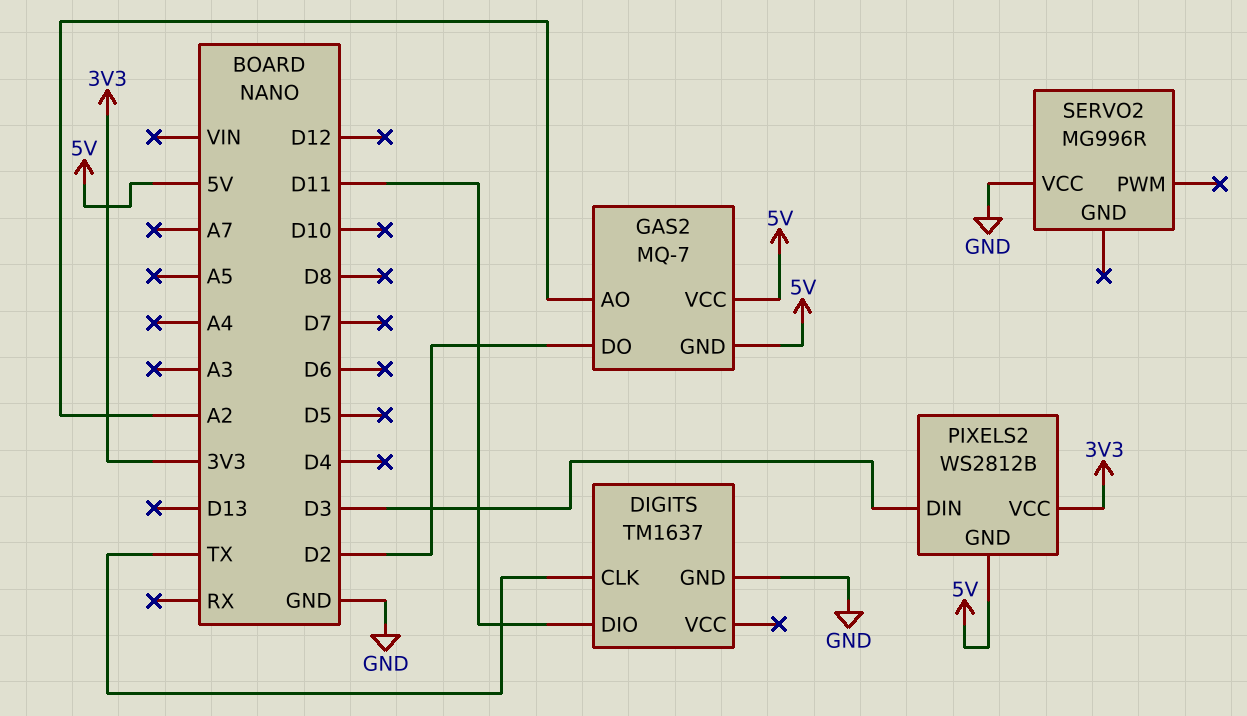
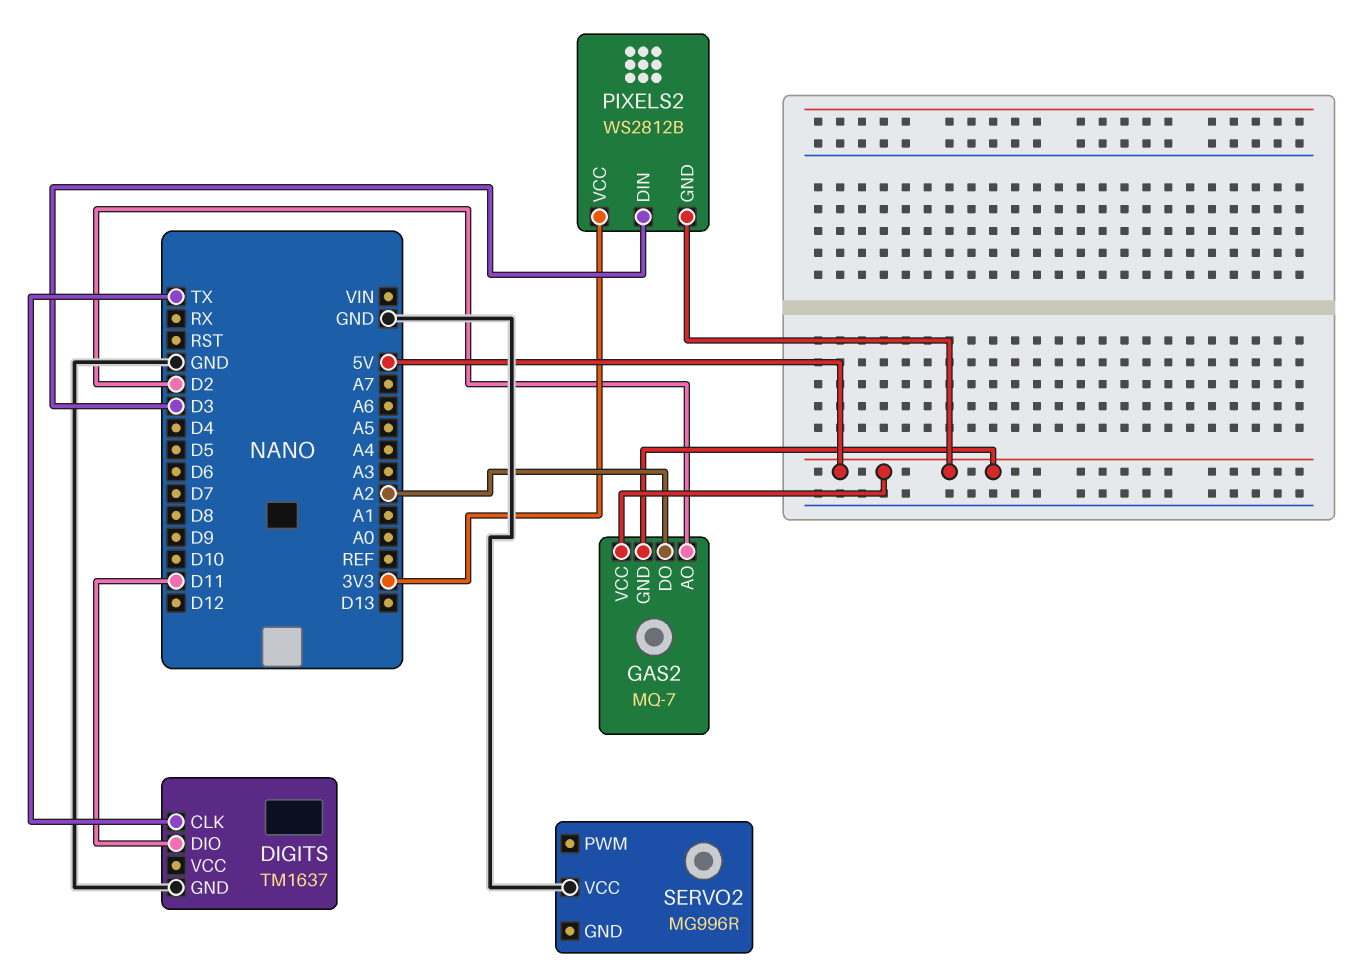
GAS2 pin AO: A2 -> D2
GAS2 pin DO: D2 -> A2

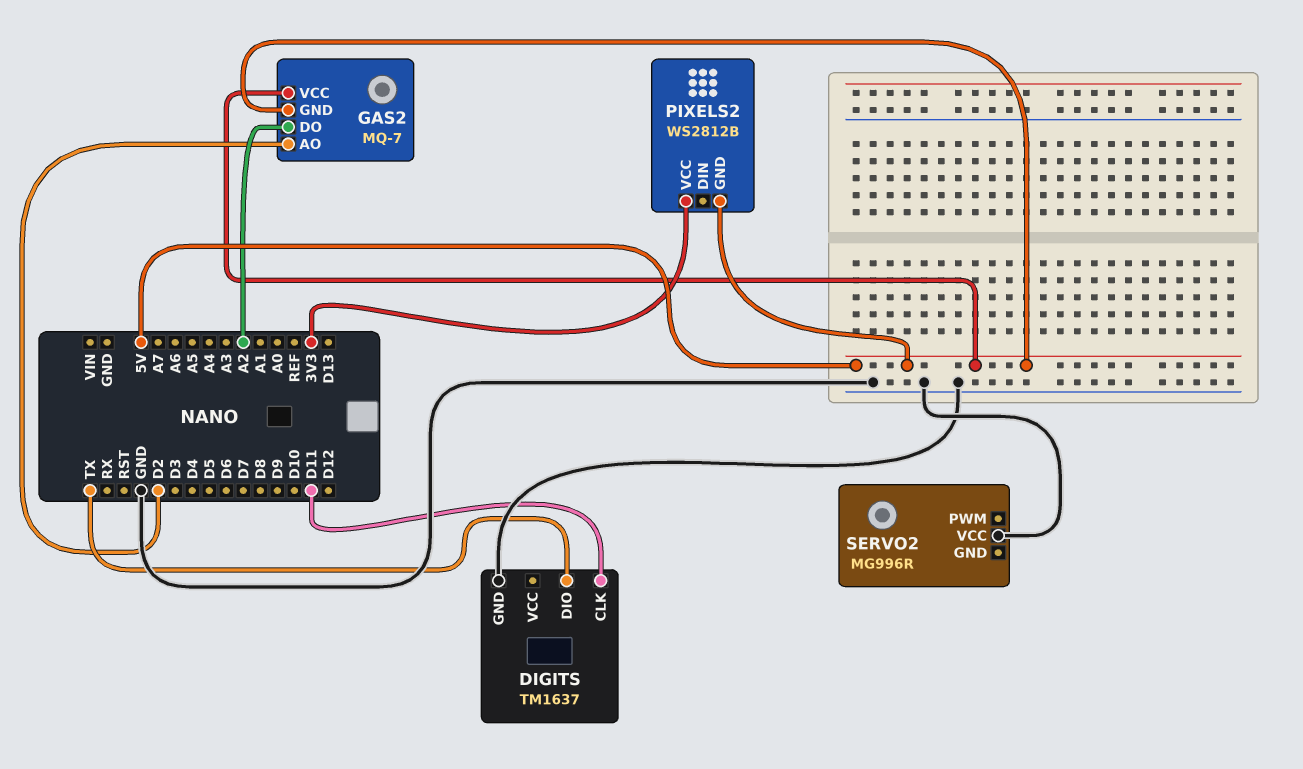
DIGITS pin CLK: TX -> D11
DIGITS pin DIO: D11 -> TX
PIXELS2 pin DIN: D3 -> none

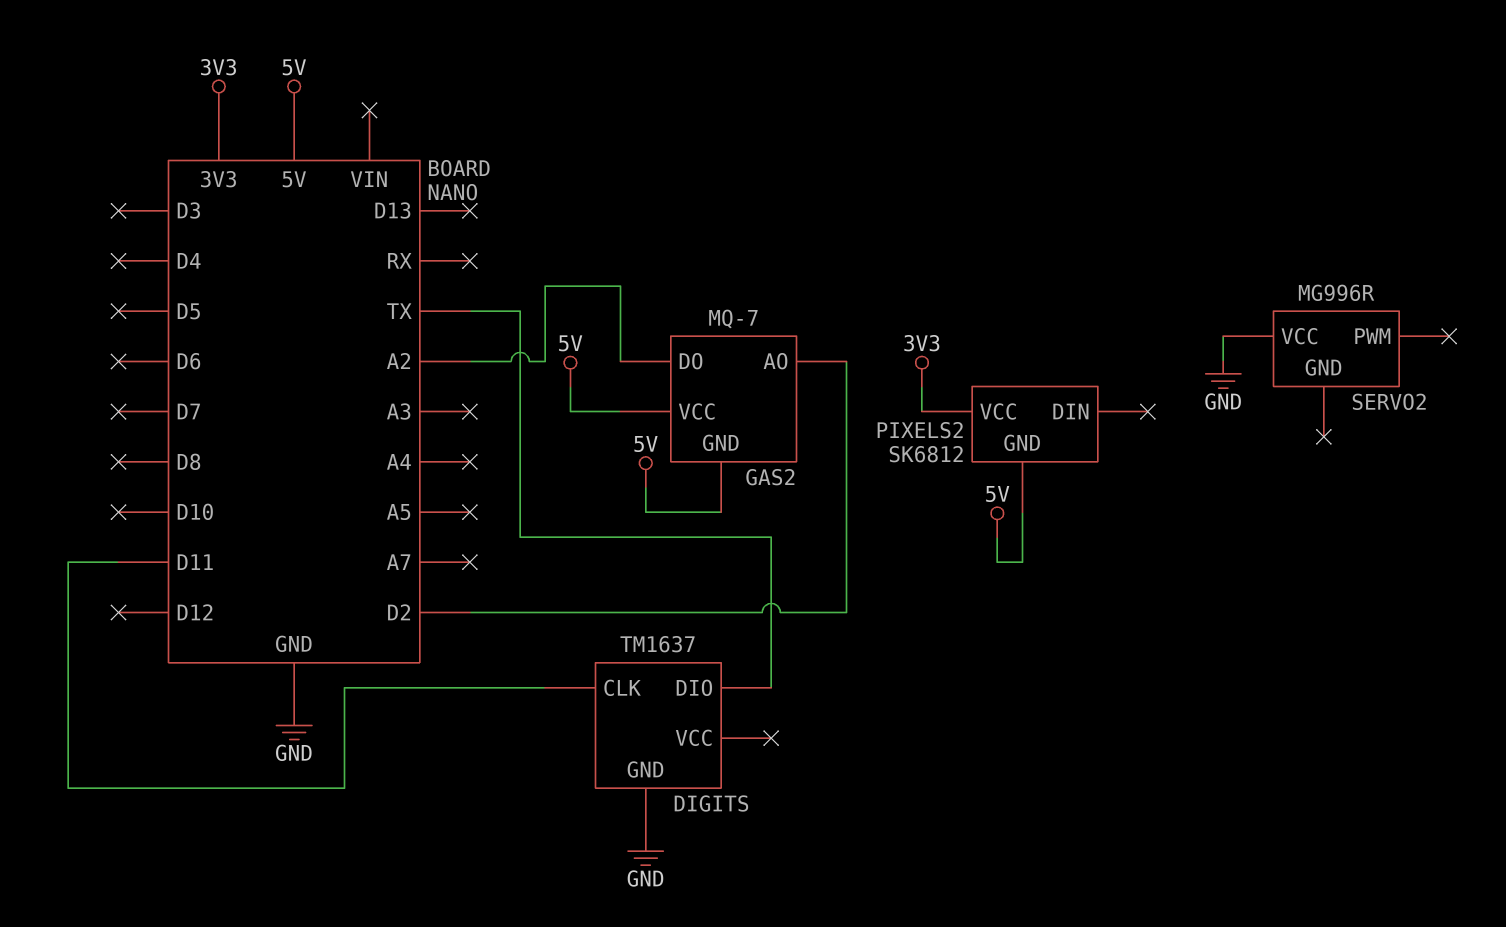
PIXELS2: WS2812B -> SK6812

